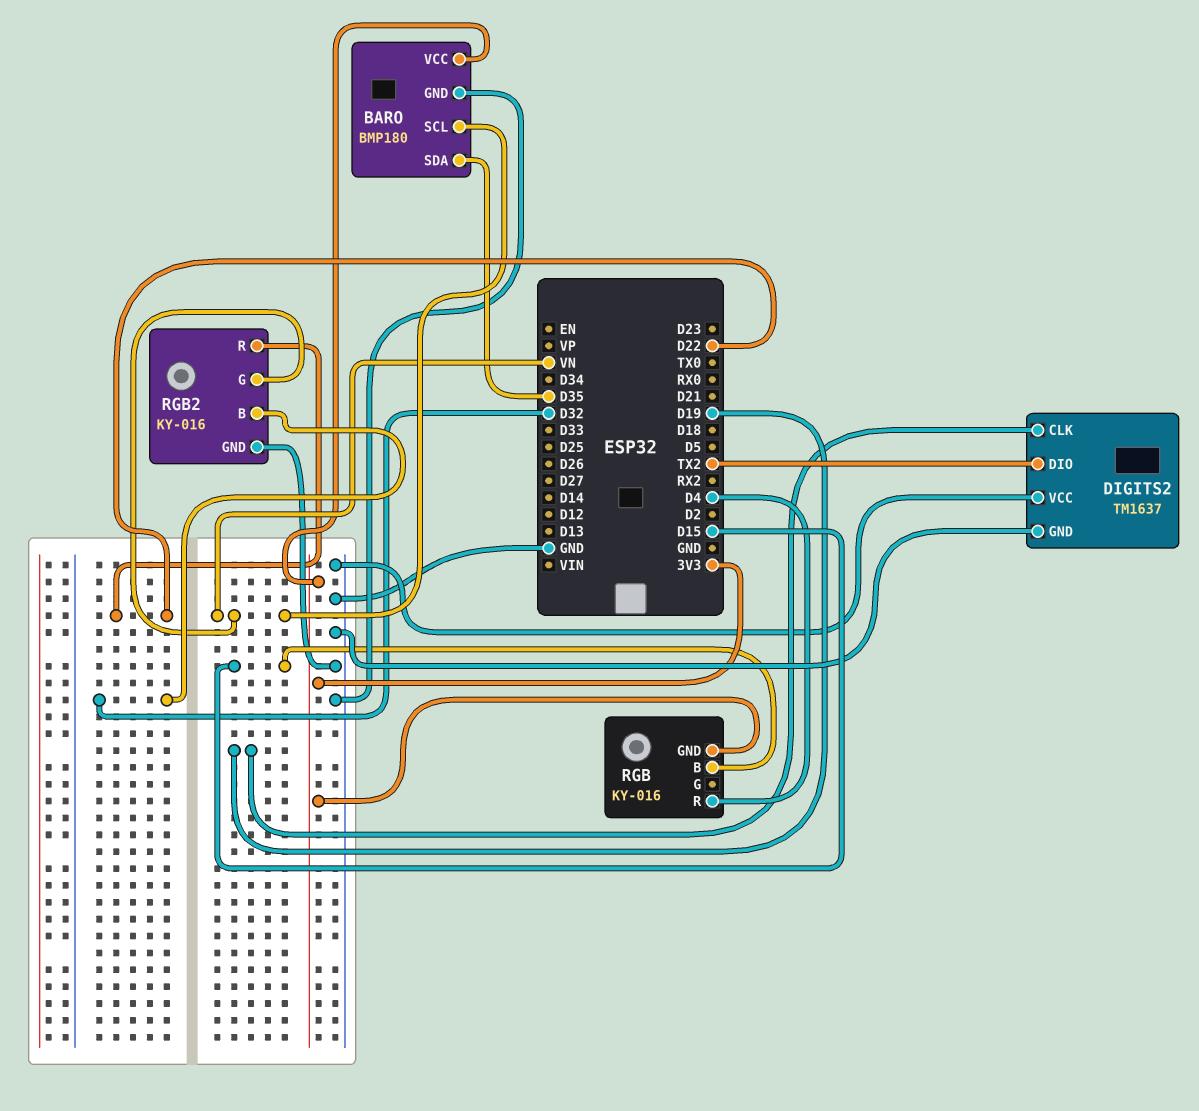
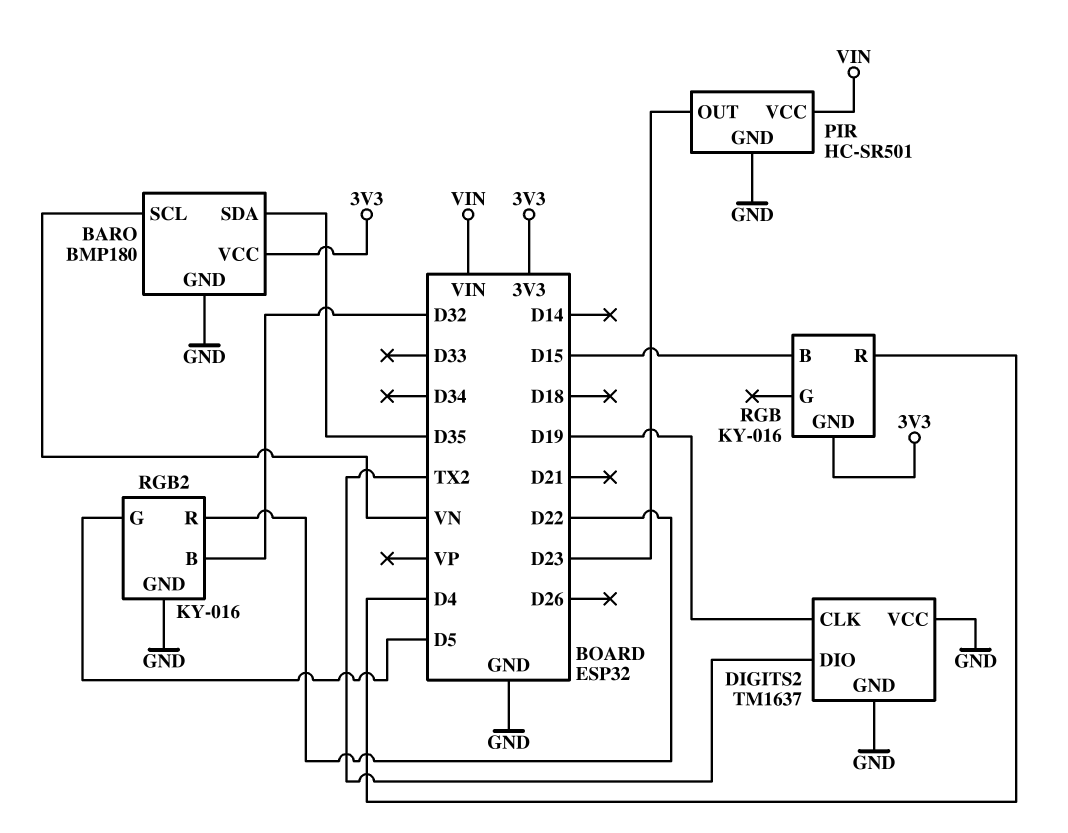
PIR: none -> HC-SR501
PIR pin GND: none -> GND
PIR pin OUT: none -> D23
PIR pin VCC: none -> VIN
RGB2 pin G: VN -> D5

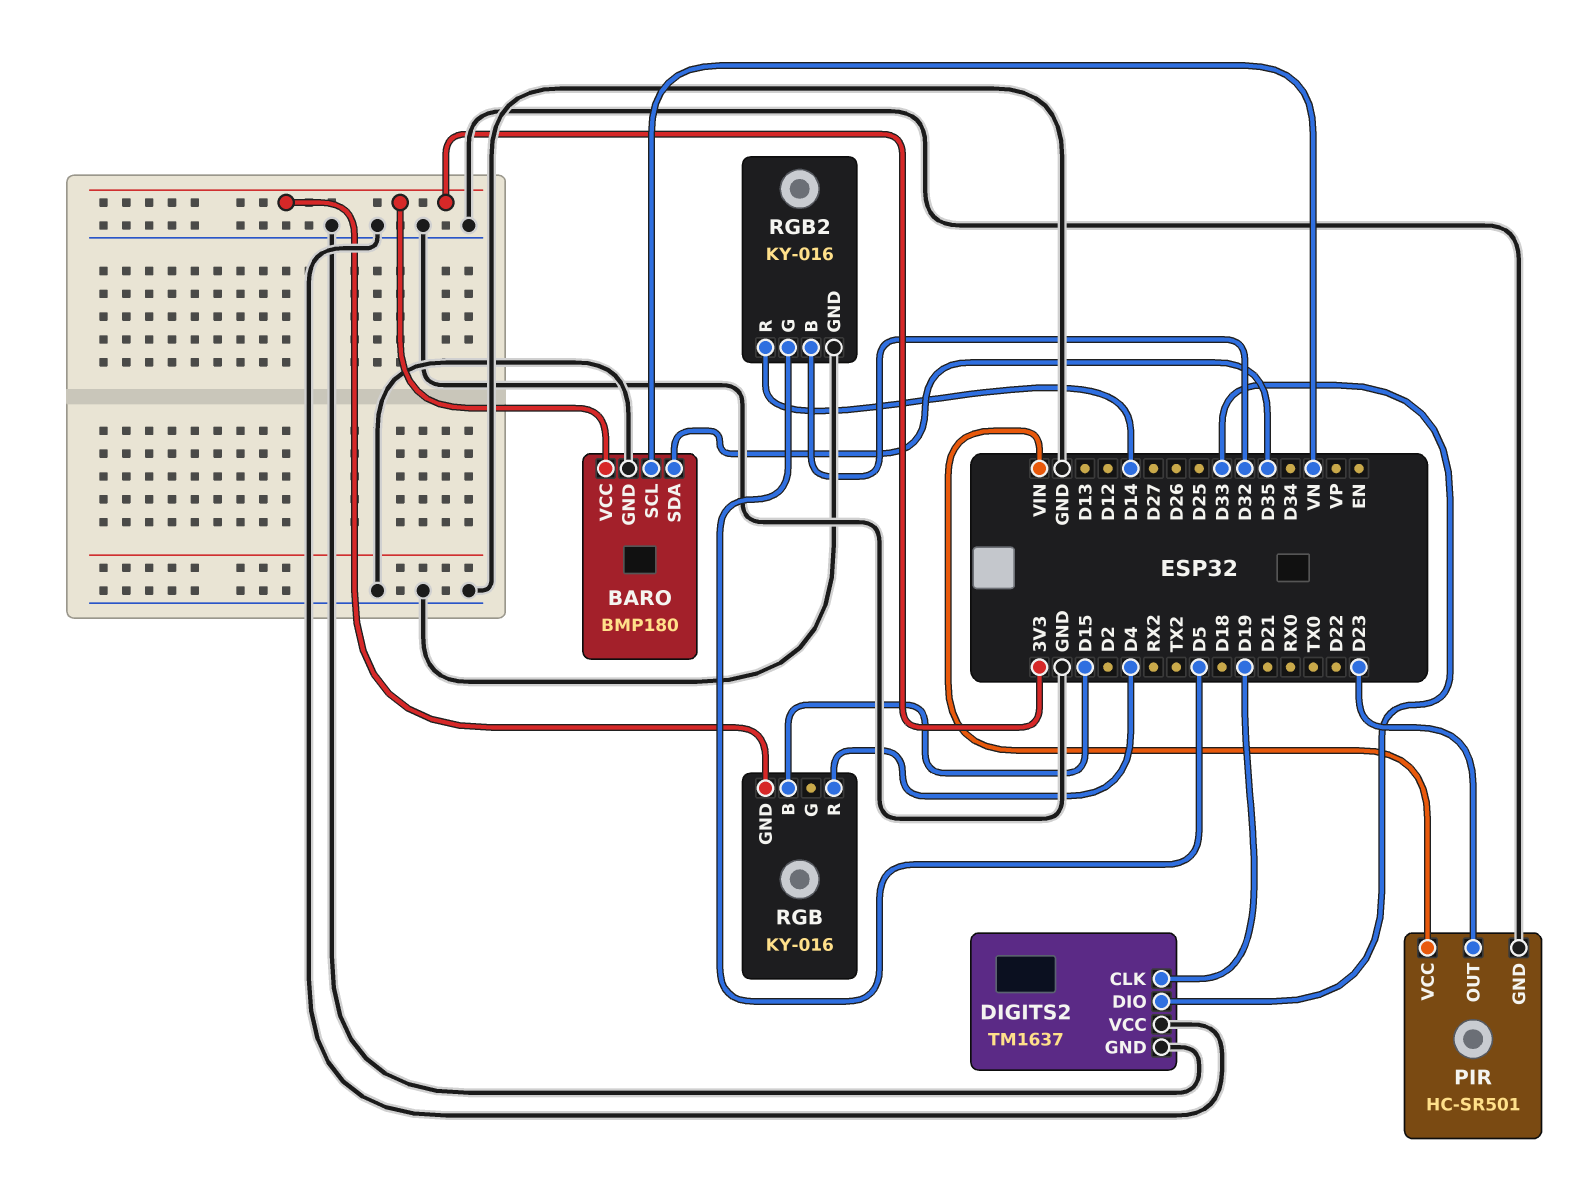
DIGITS2 pin DIO: TX2 -> D33
RGB2 pin R: D22 -> D14

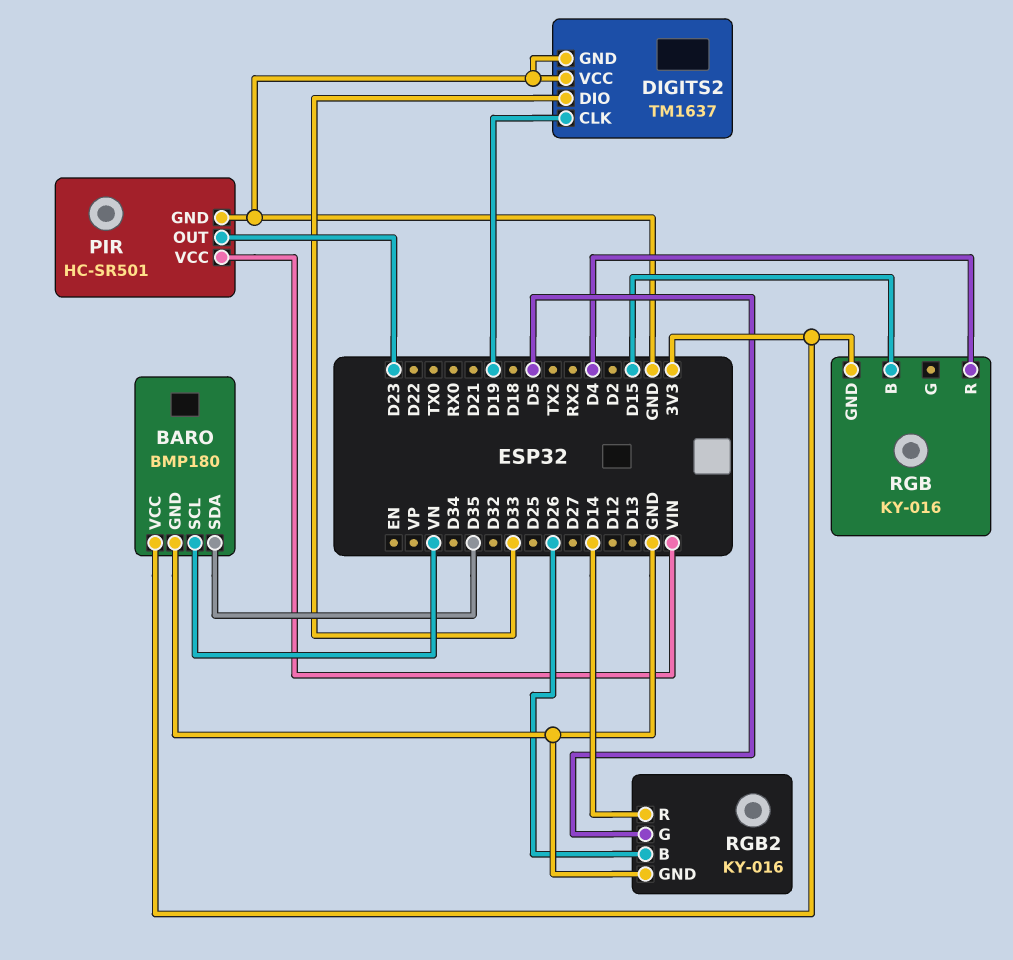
RGB2 pin B: D32 -> D26

